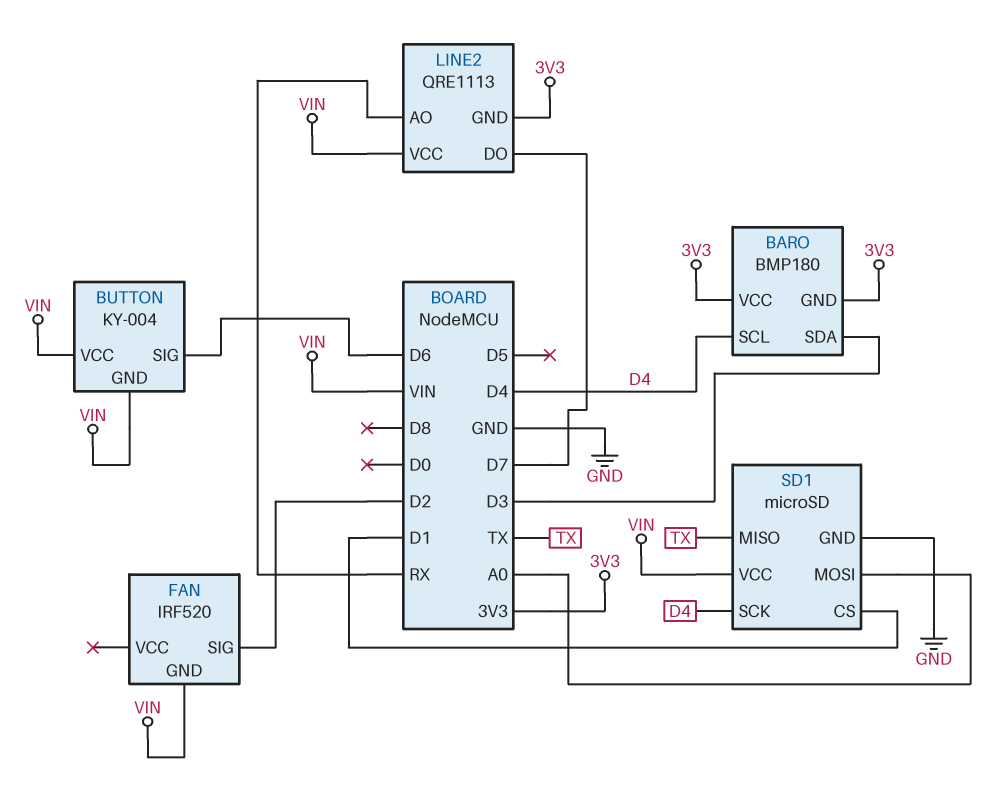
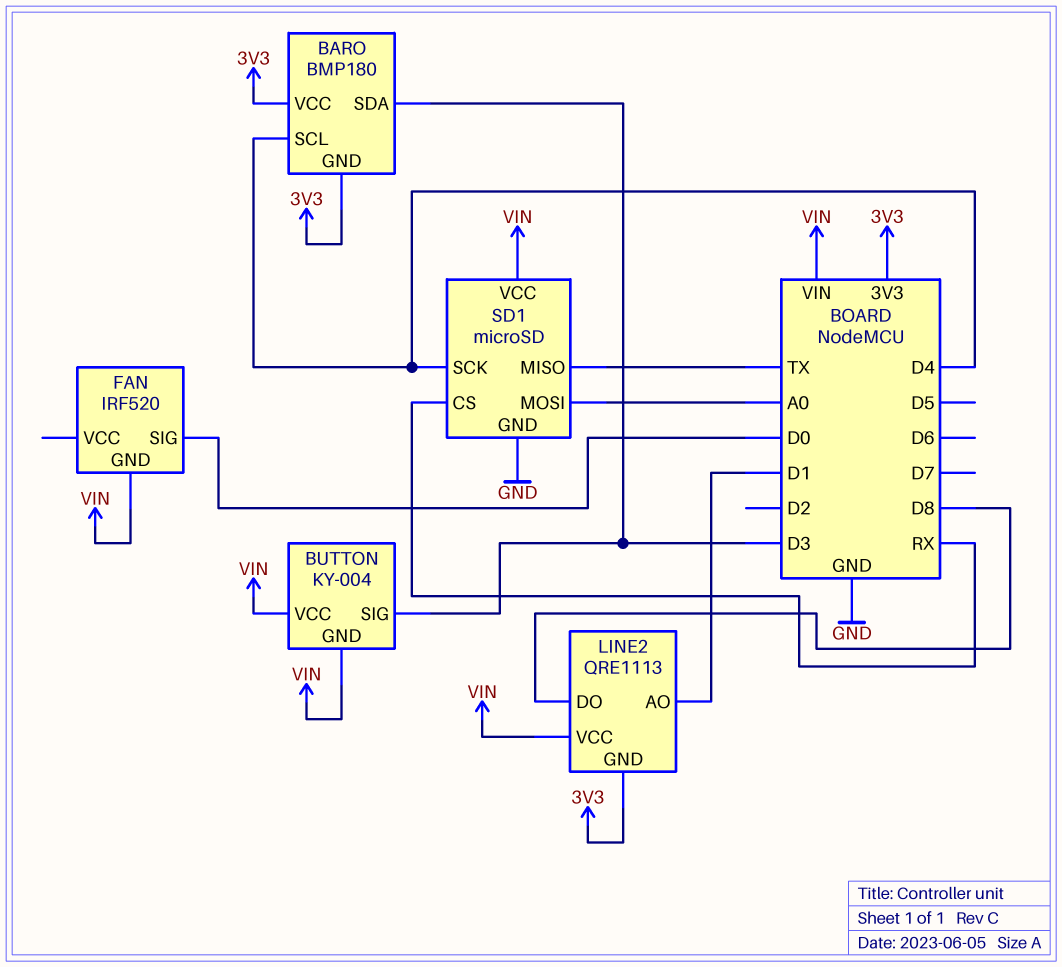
BUTTON pin SIG: D6 -> D3
FAN pin SIG: D2 -> D0
LINE2 pin AO: RX -> D1
LINE2 pin DO: D7 -> D8
SD1 pin CS: D1 -> RX

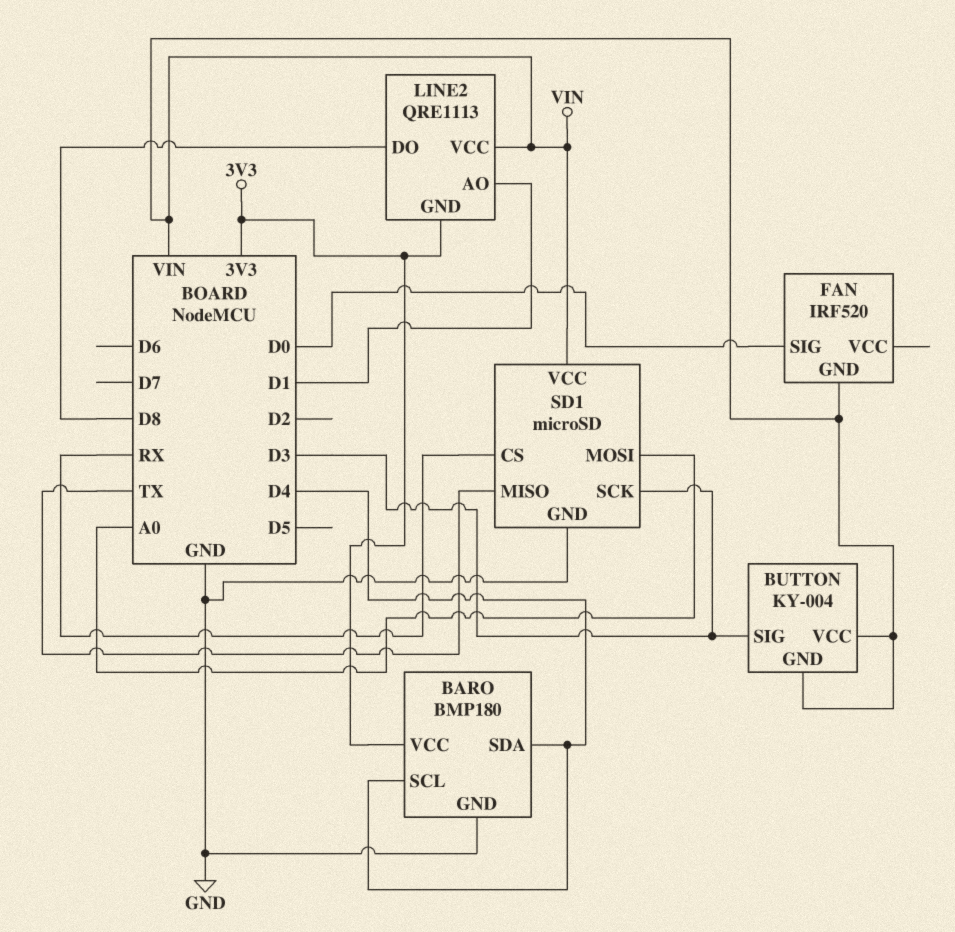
BARO pin GND: 3V3 -> GND
BARO pin SDA: D3 -> D4
SD1 pin SCK: D4 -> D3

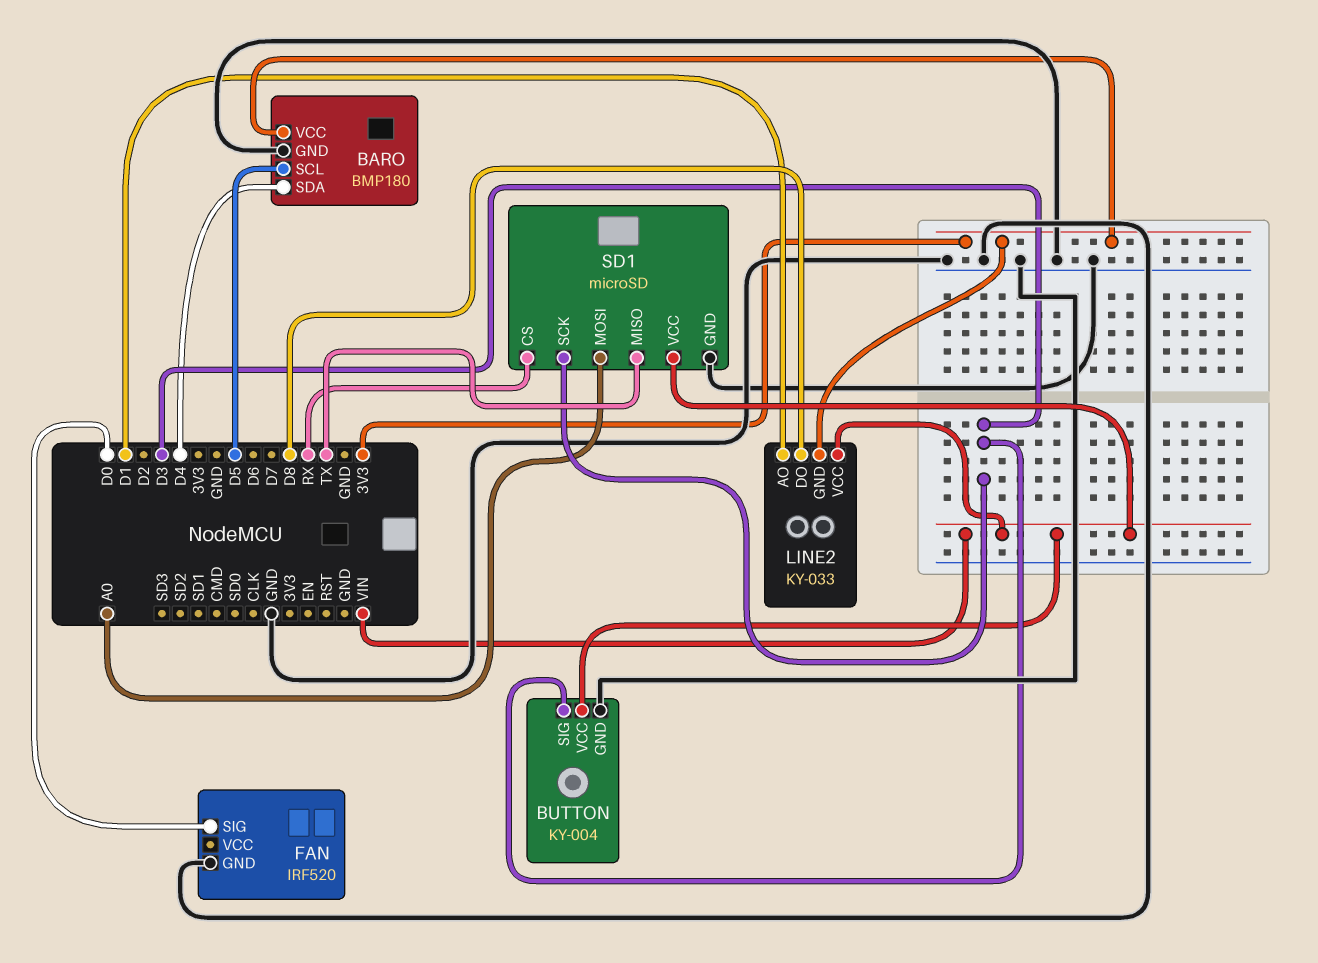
BARO pin SCL: D4 -> D5
BUTTON pin GND: VIN -> GND
FAN pin GND: VIN -> GND
LINE2: QRE1113 -> KY-033

